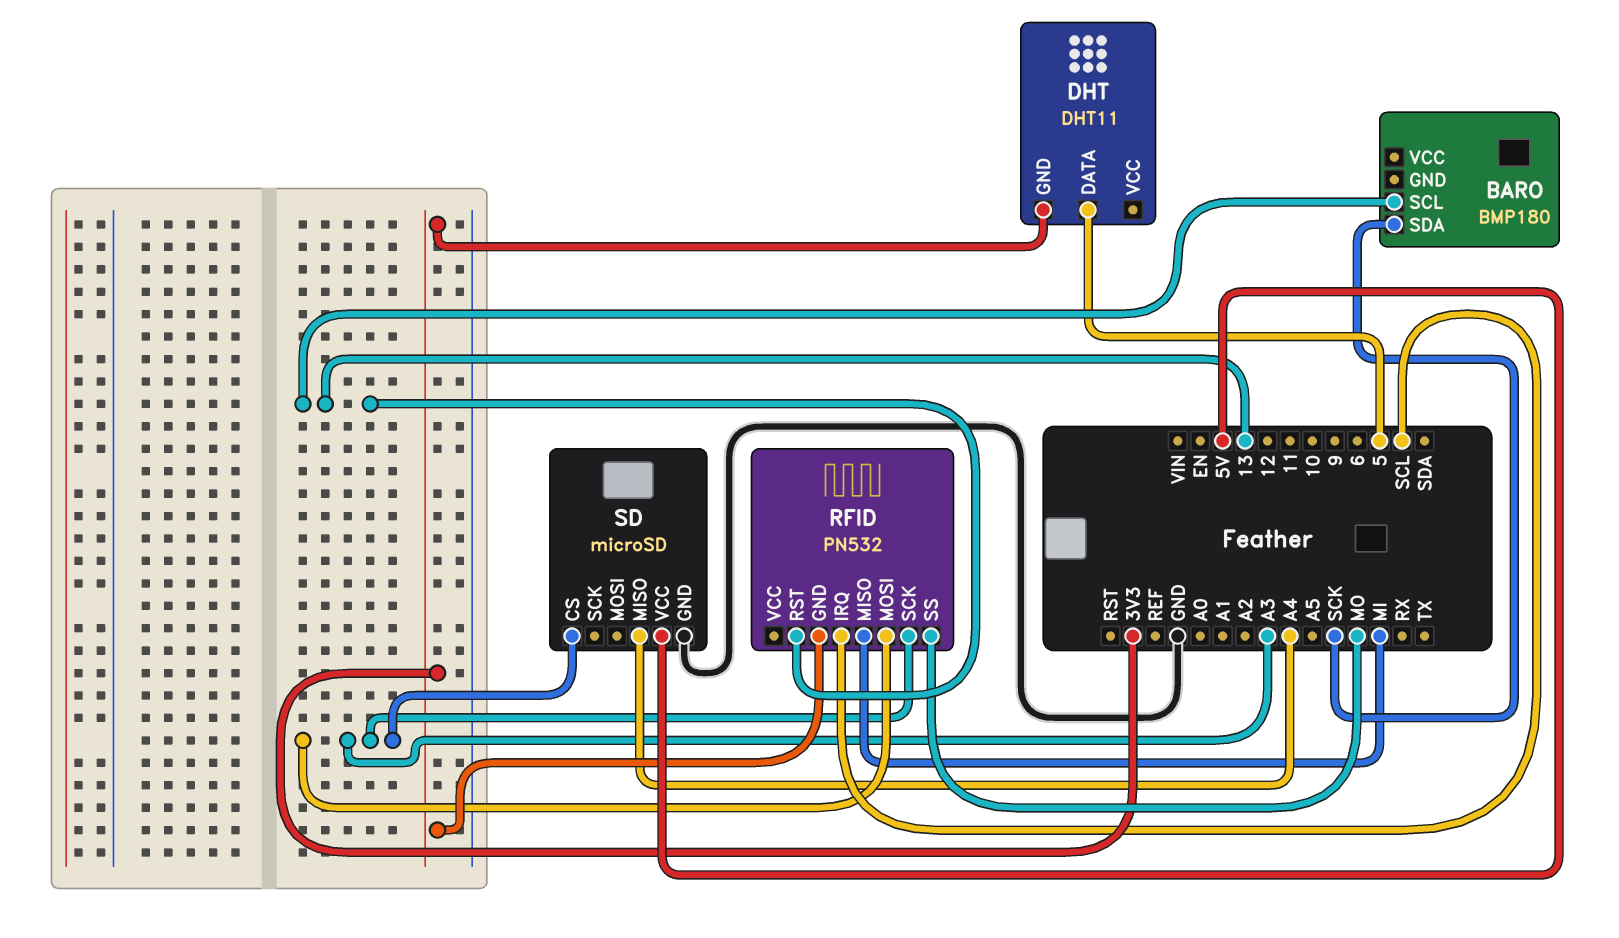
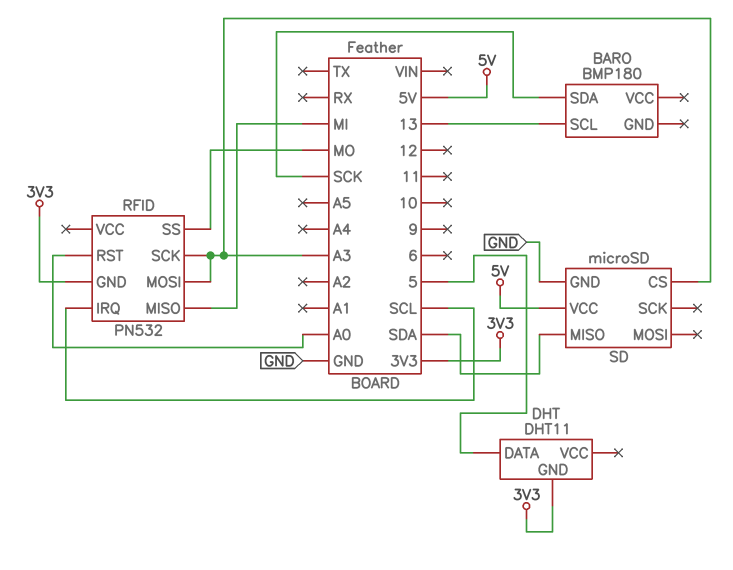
RFID pin RST: 13 -> A0
SD pin MISO: A4 -> SDA

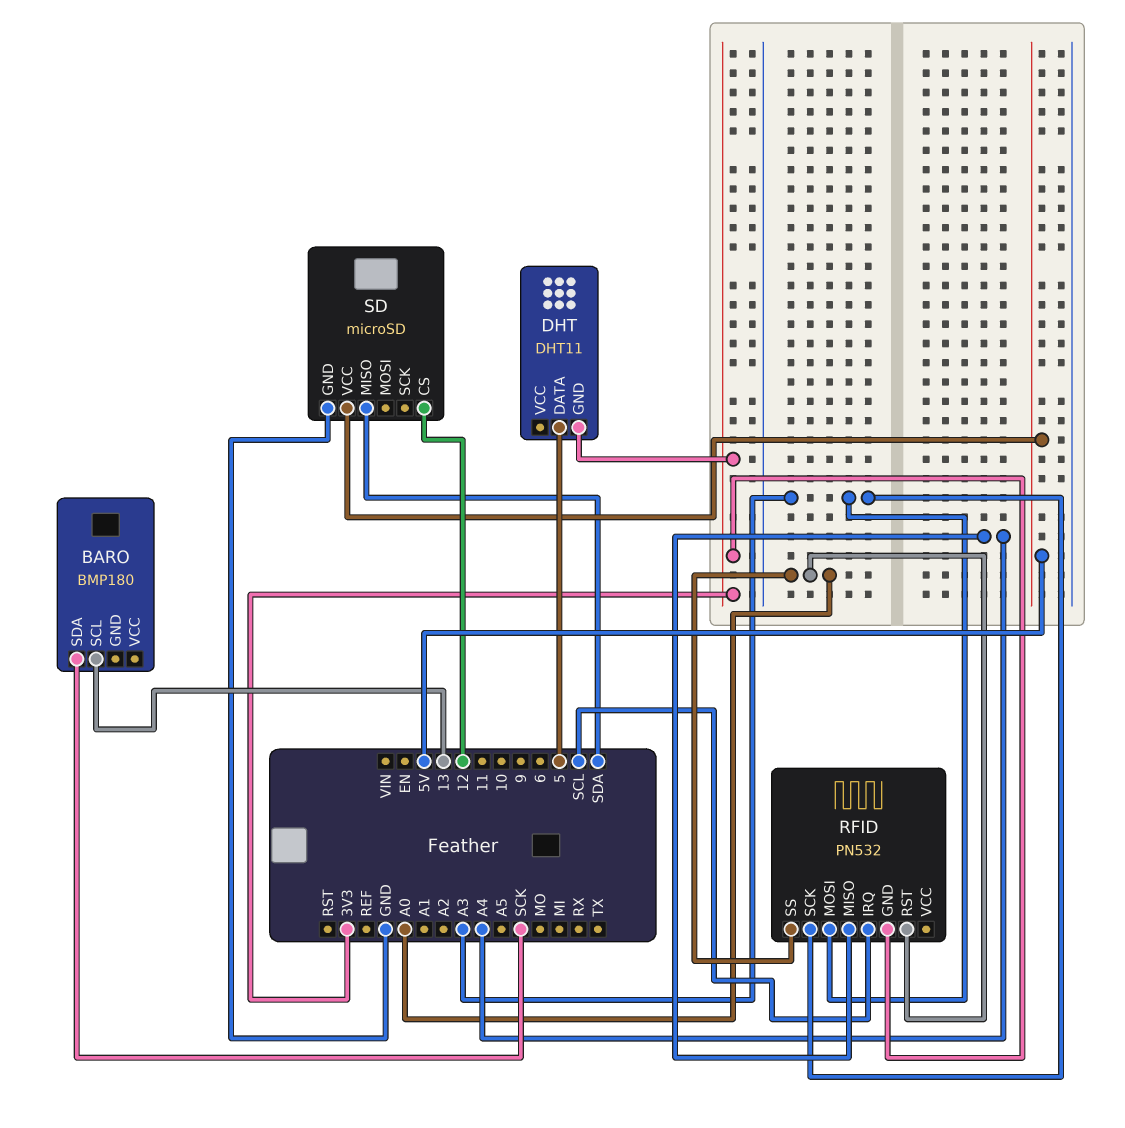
RFID pin MISO: MI -> A4
RFID pin SS: MO -> A0
SD pin CS: A3 -> 12

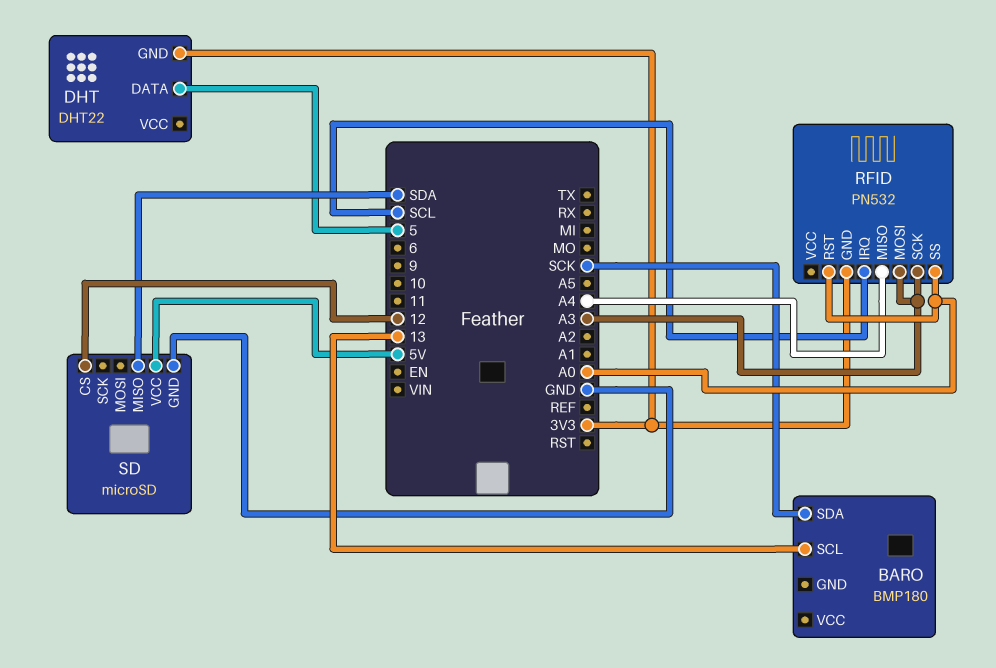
DHT: DHT11 -> DHT22

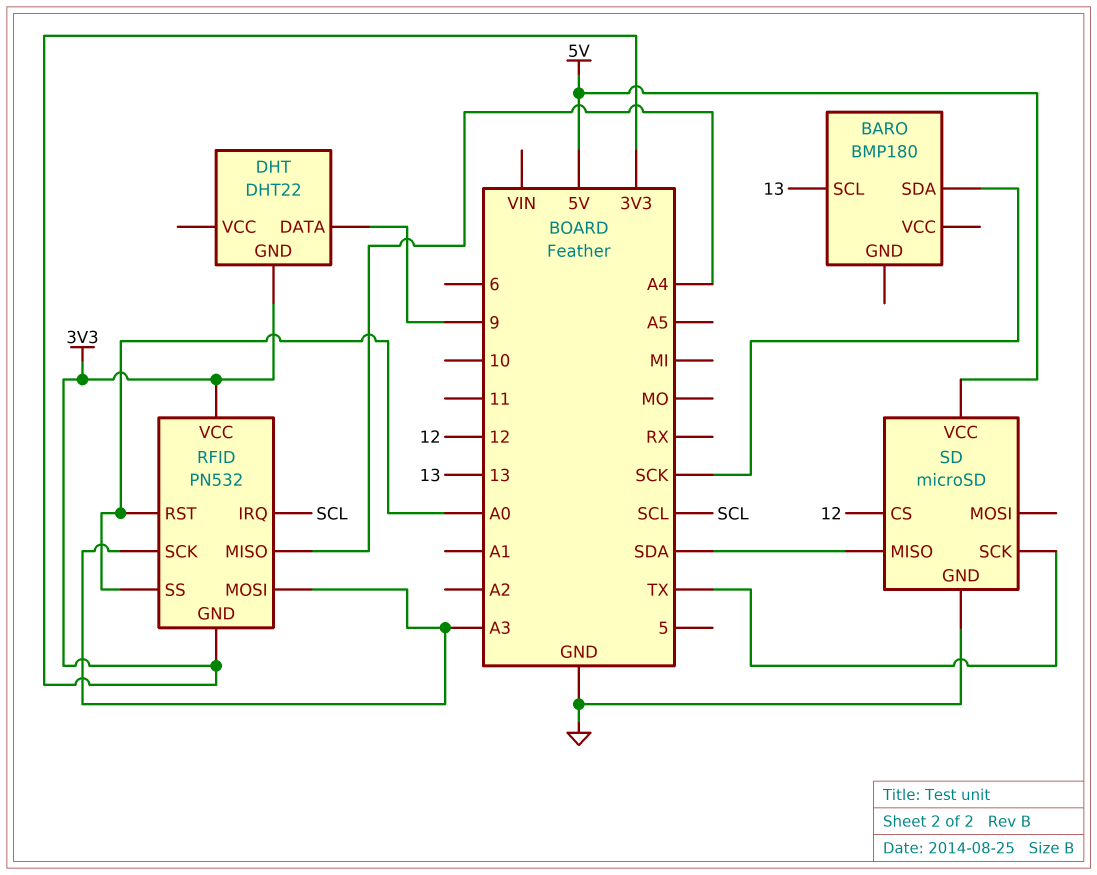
DHT pin DATA: 5 -> 9
RFID pin VCC: none -> 3V3
SD pin SCK: none -> TX

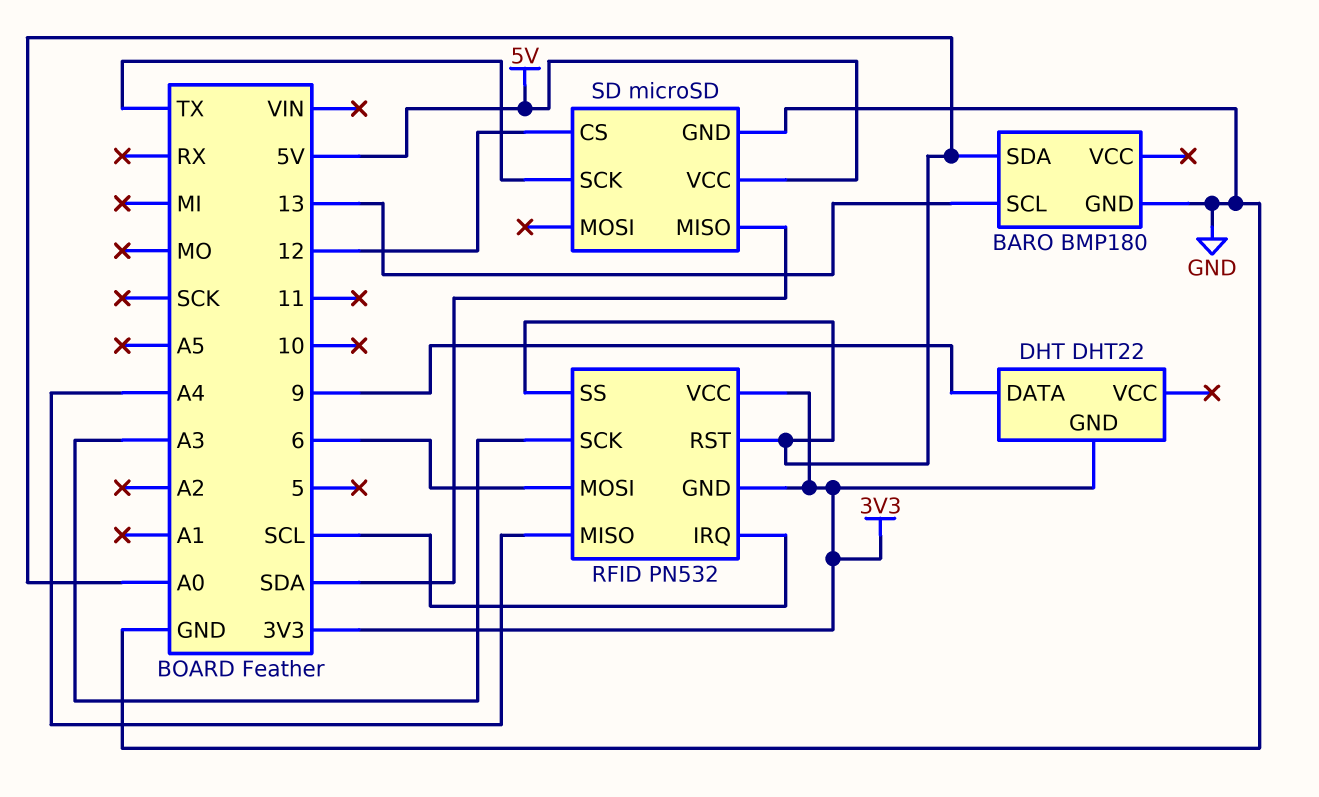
BARO pin GND: none -> GND
BARO pin SDA: SCK -> A0
RFID pin MOSI: A3 -> 6

